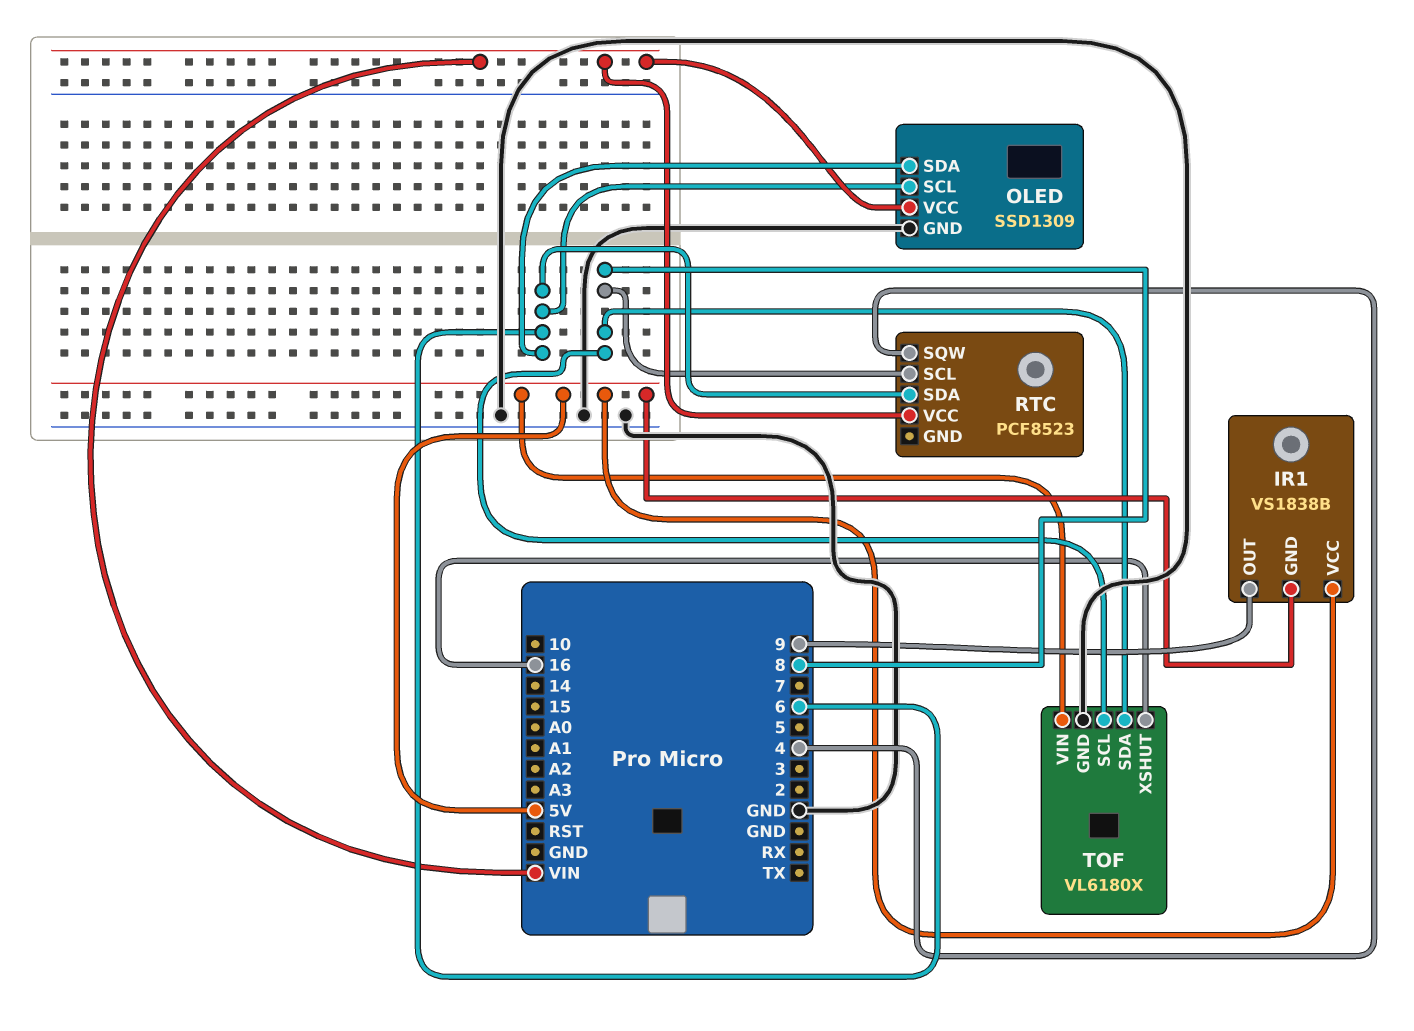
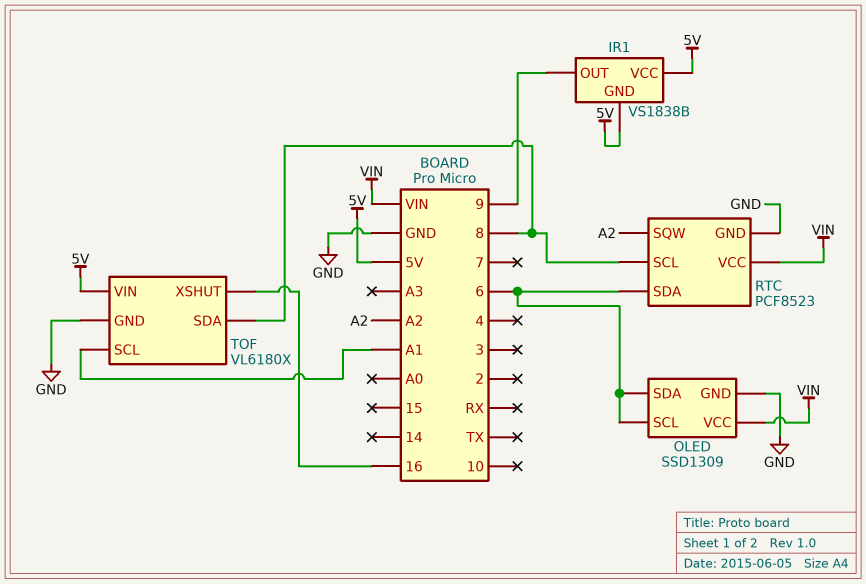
RTC pin GND: none -> GND
RTC pin SQW: 4 -> A2
TOF pin SCL: 8 -> A1

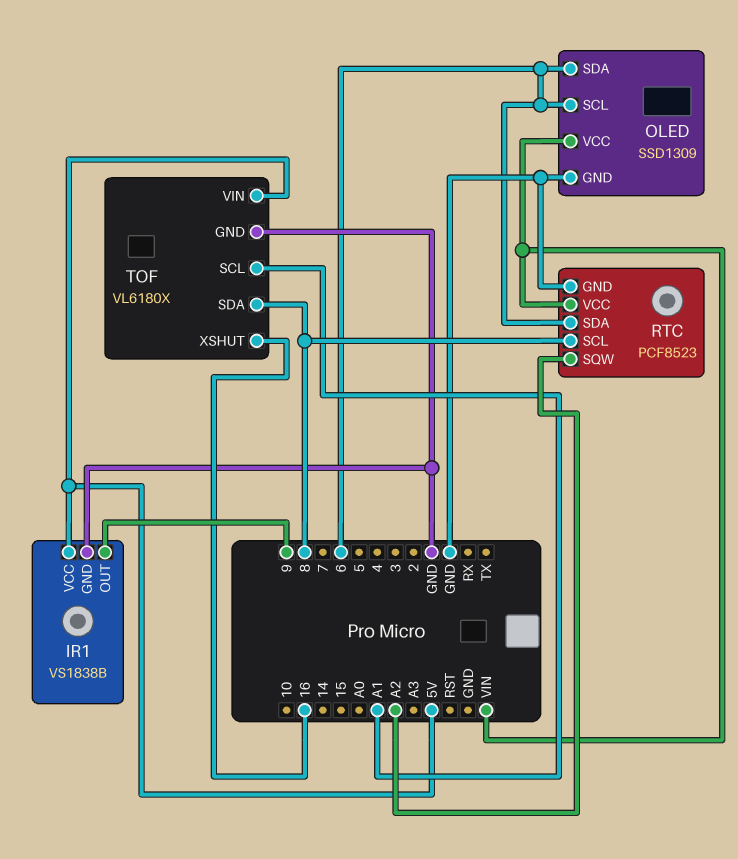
IR1 pin GND: 5V -> GND

